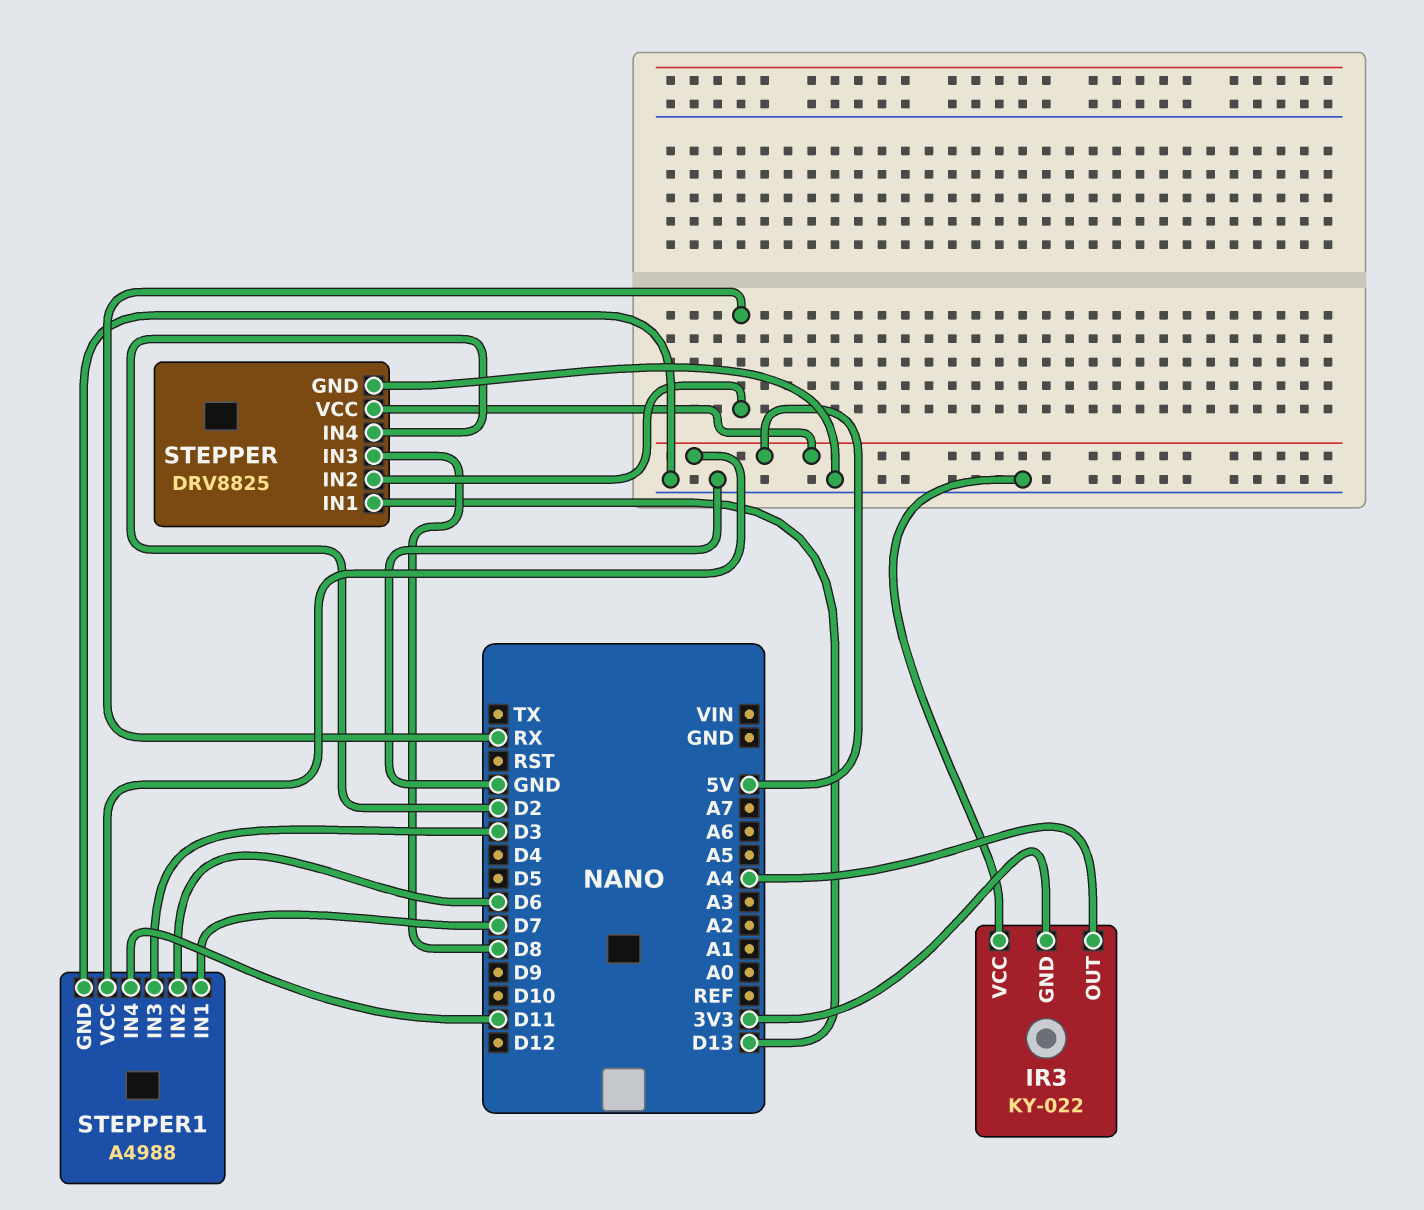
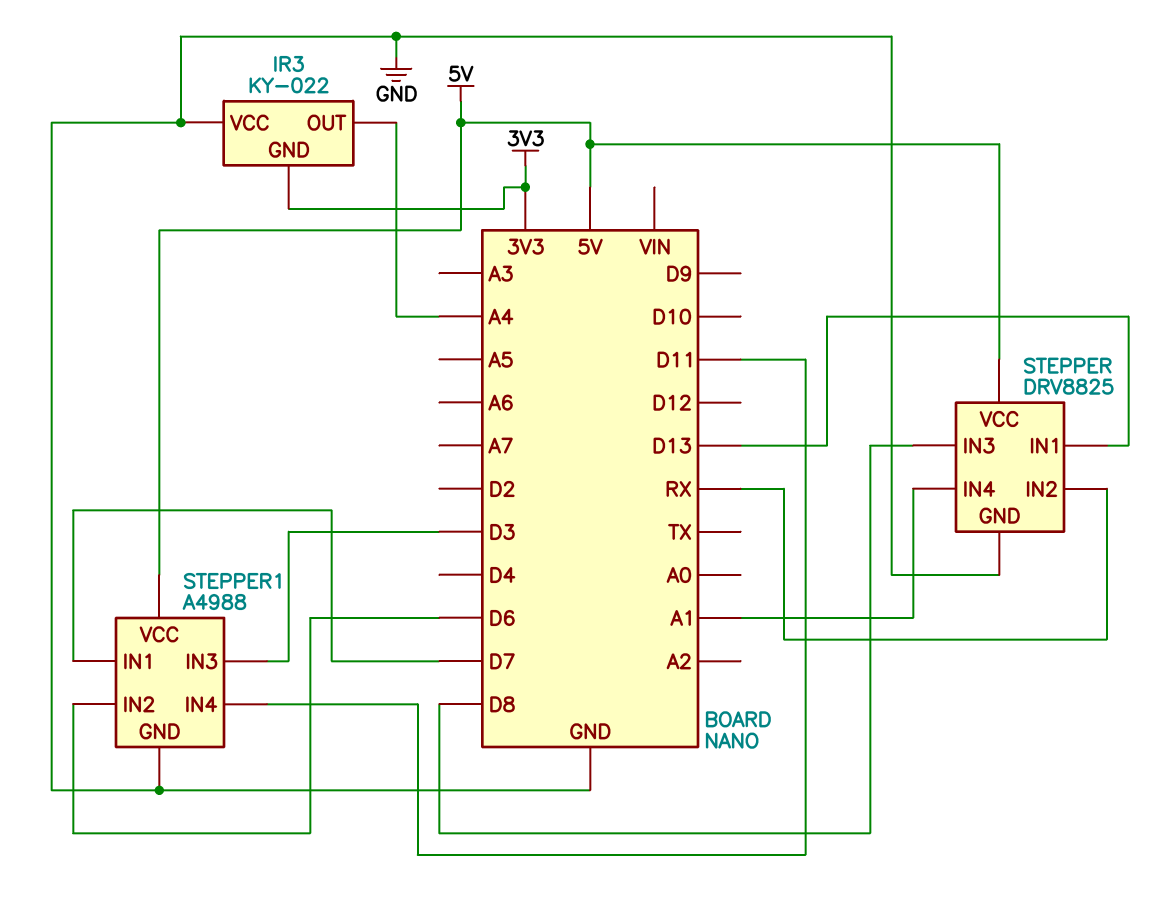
STEPPER pin IN4: D2 -> A1

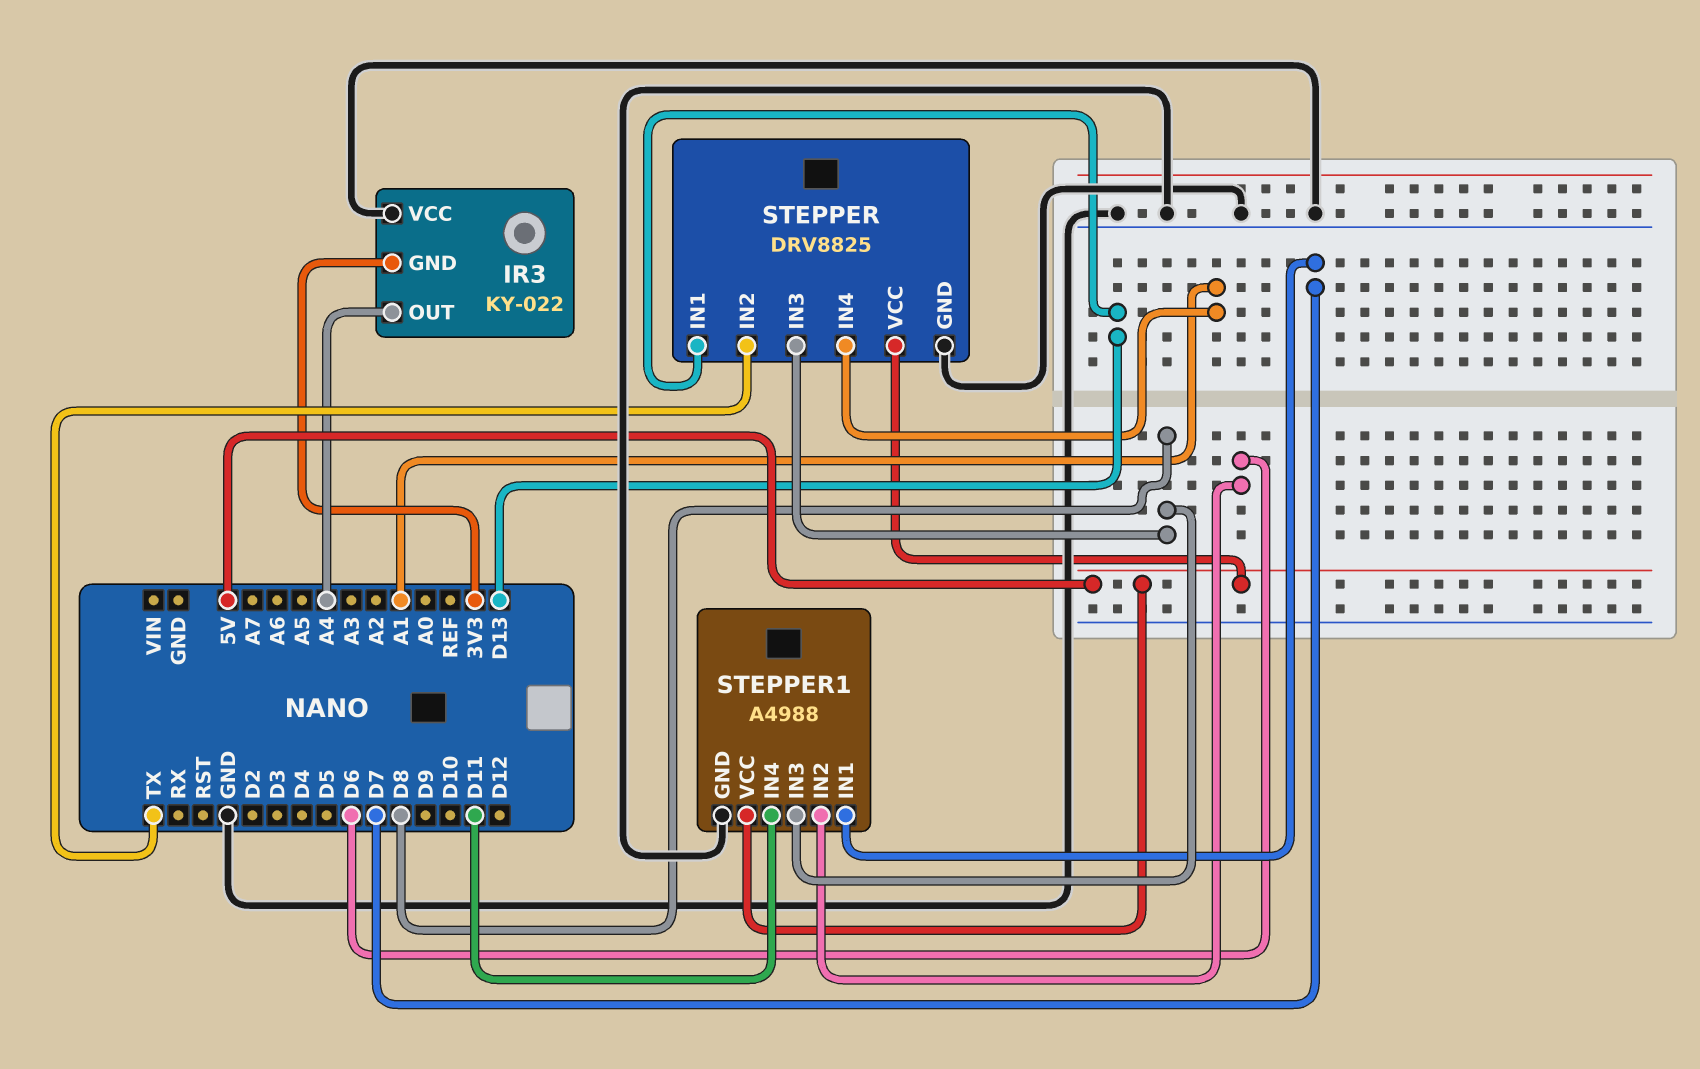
STEPPER pin IN2: RX -> TX
STEPPER1 pin IN3: D3 -> D8

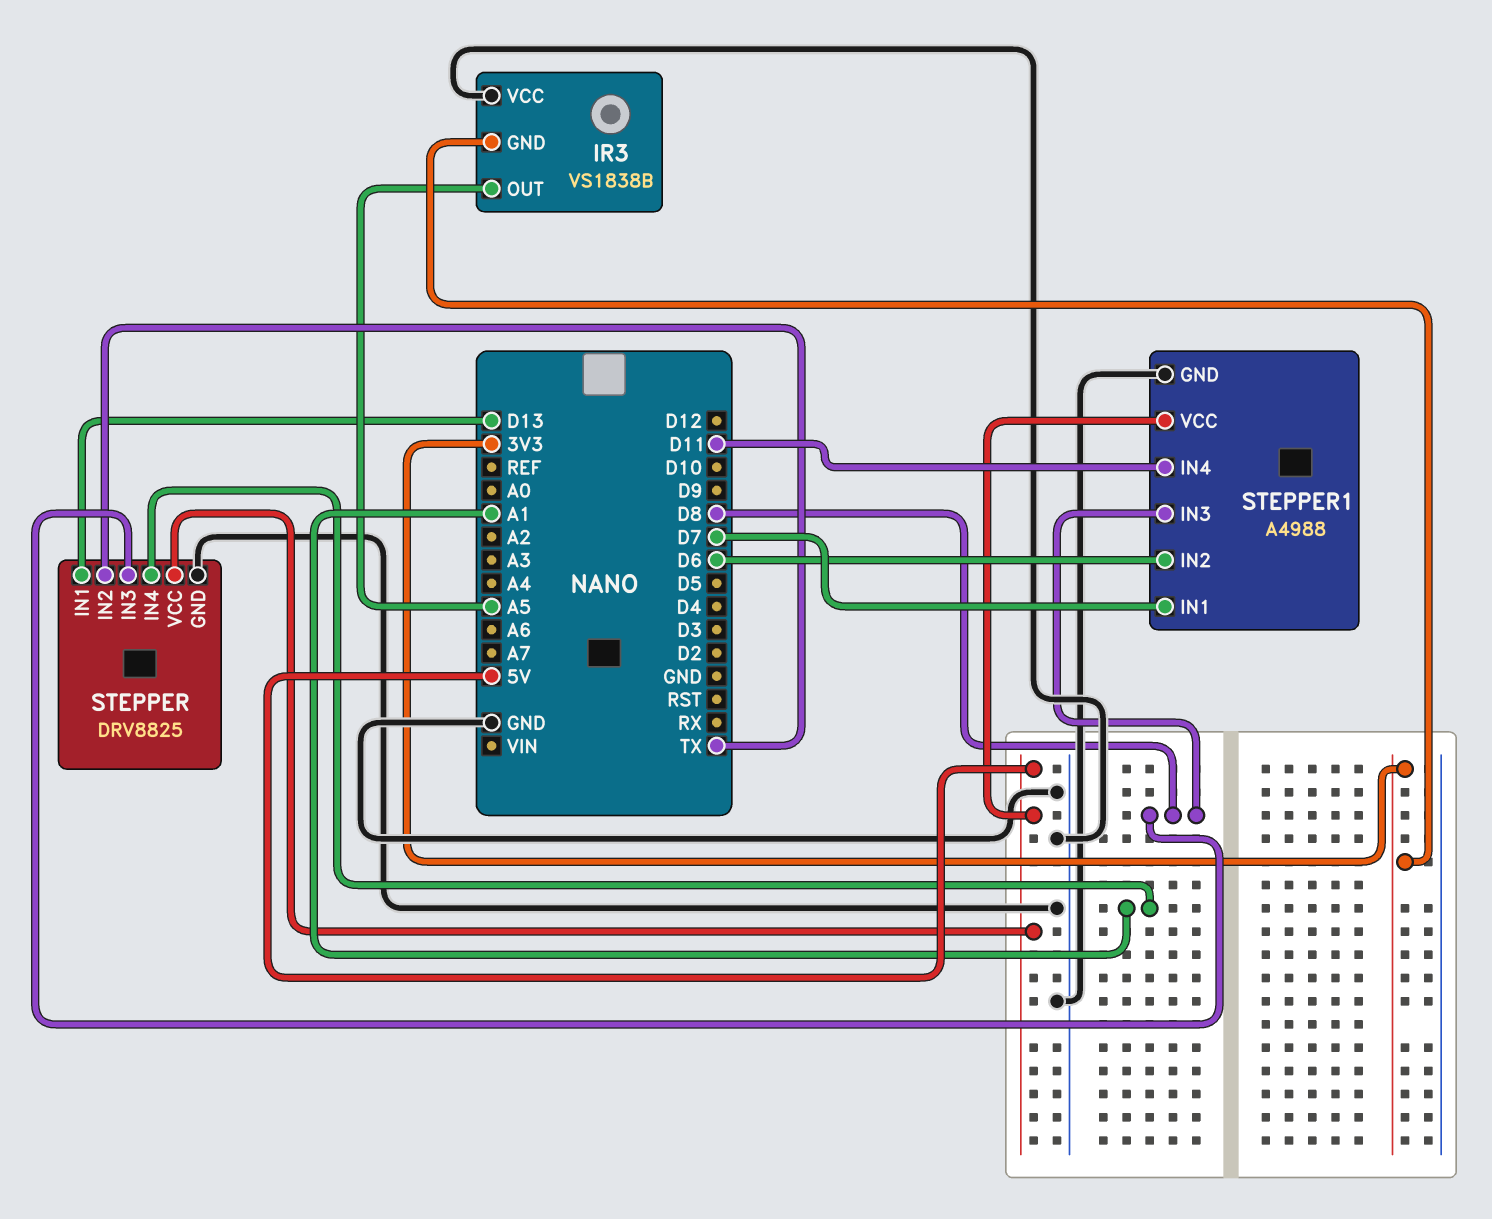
IR3: KY-022 -> VS1838B
IR3 pin OUT: A4 -> A5

